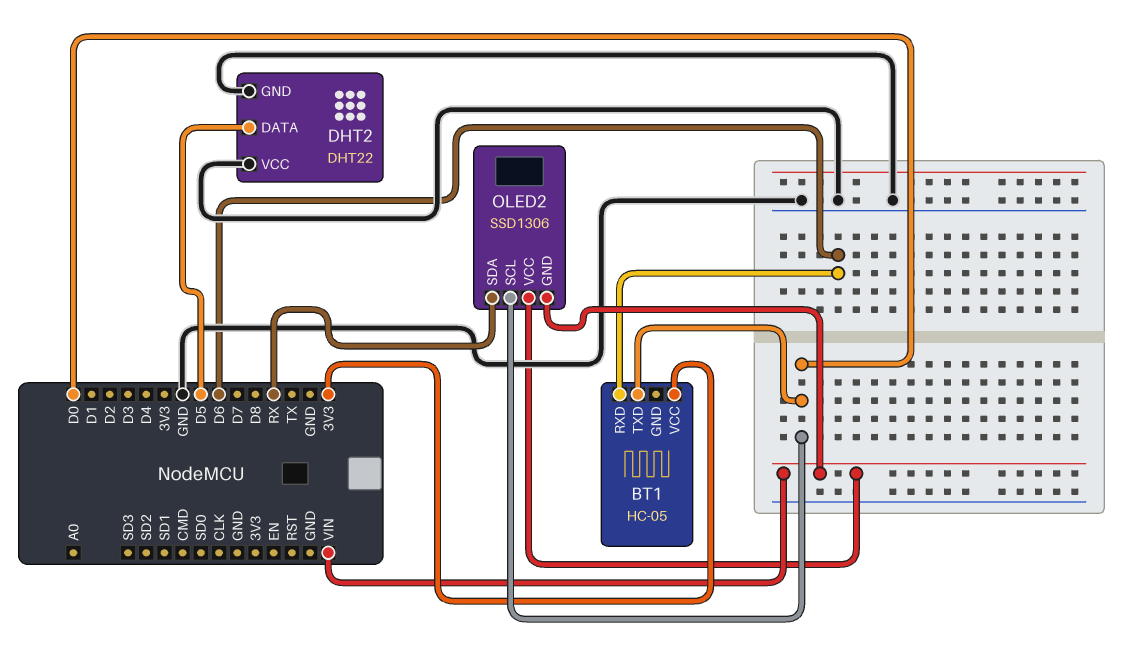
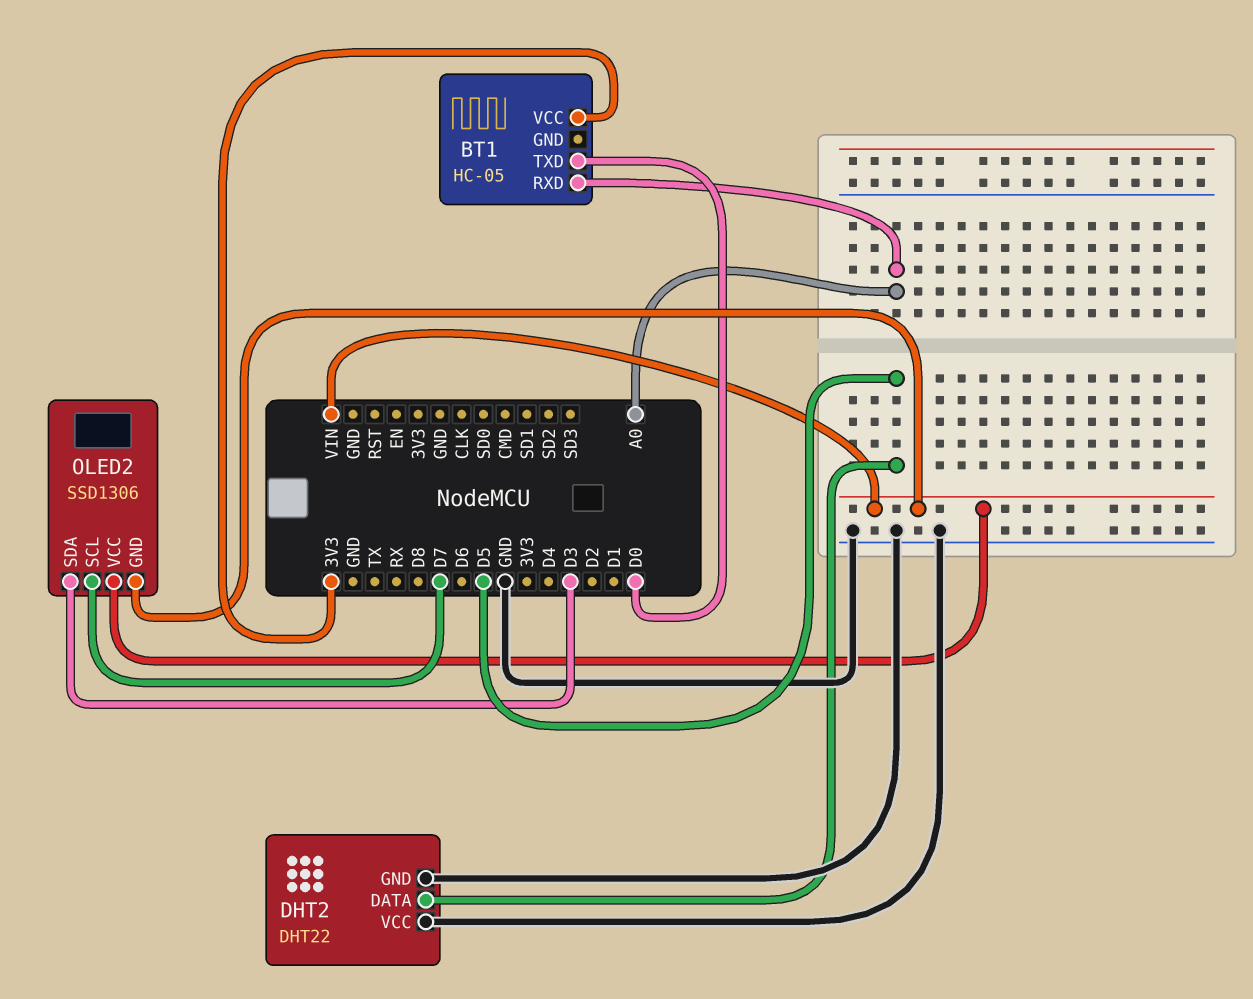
BT1 pin RXD: D6 -> A0
OLED2 pin SCL: D0 -> D7
OLED2 pin SDA: RX -> D3

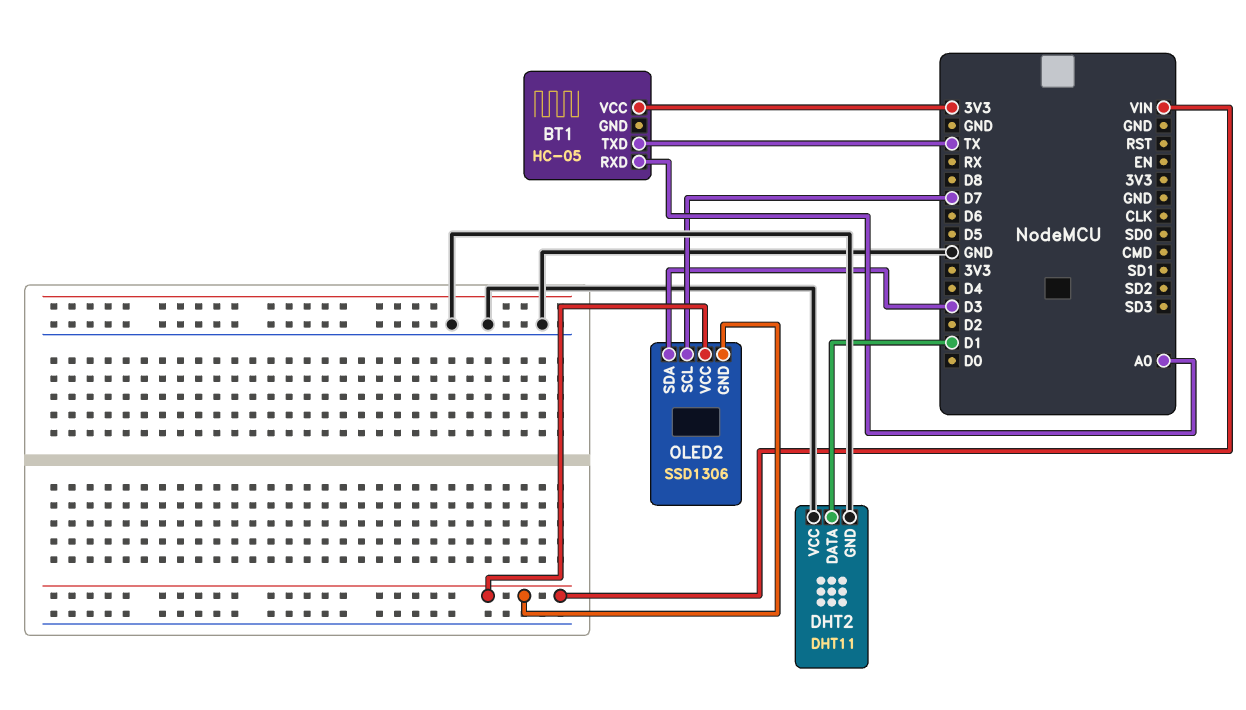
BT1 pin TXD: D0 -> TX
DHT2: DHT22 -> DHT11
DHT2 pin DATA: D5 -> D1

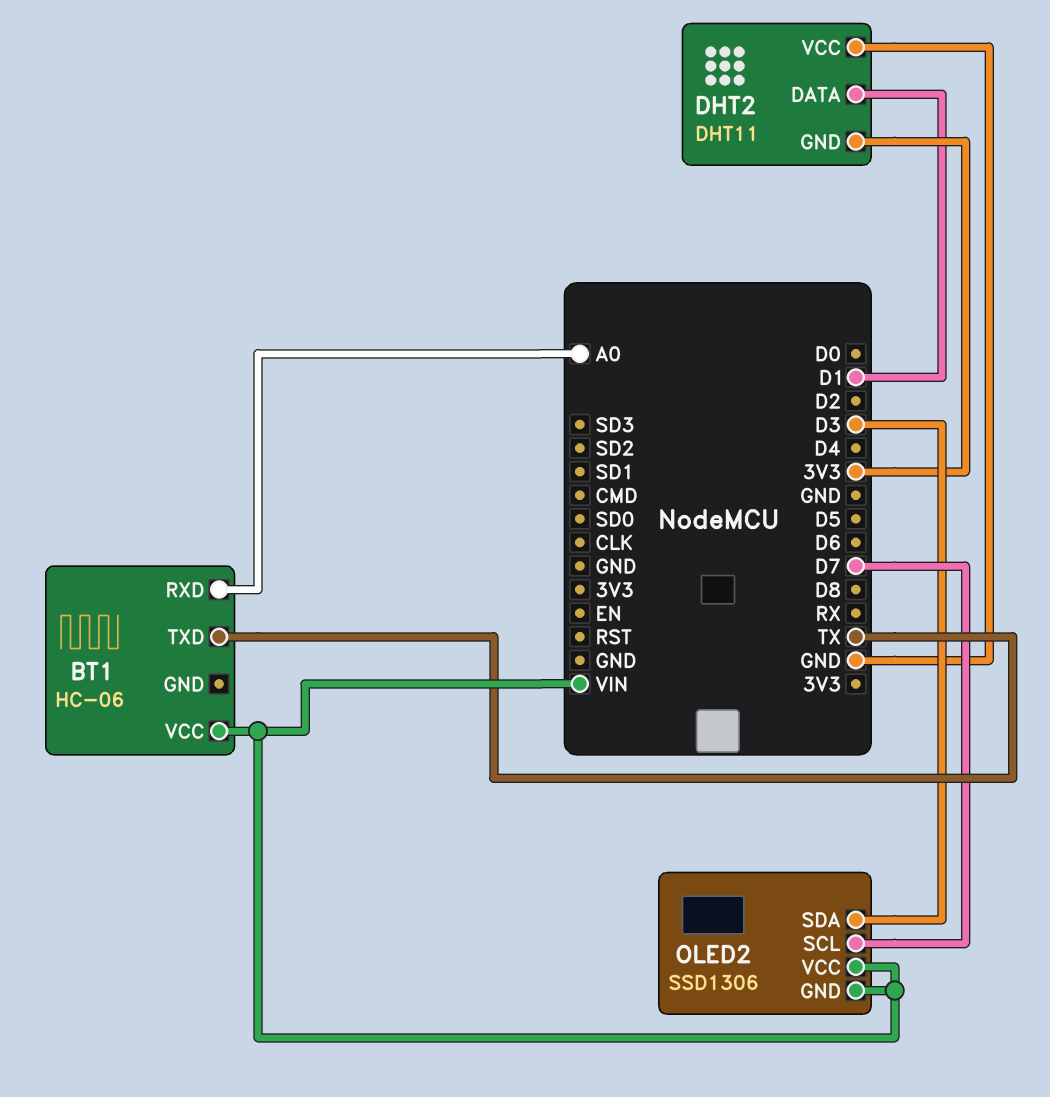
BT1: HC-05 -> HC-06
BT1 pin VCC: 3V3 -> VIN
DHT2 pin GND: GND -> 3V3

